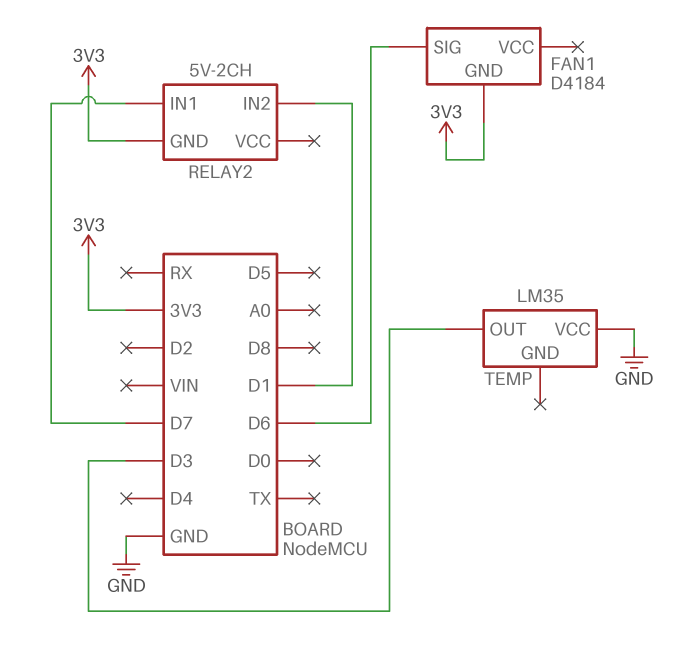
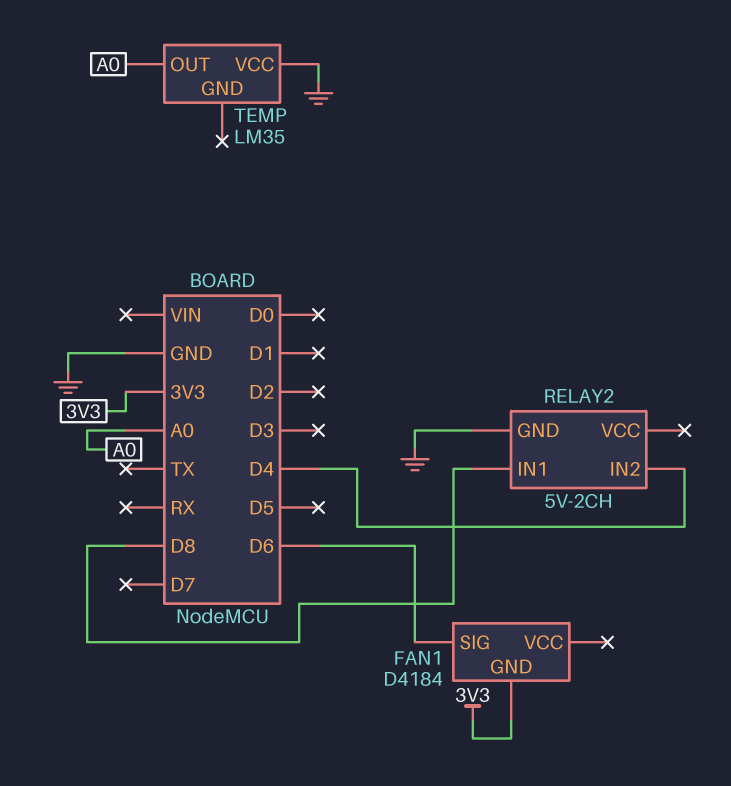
RELAY2 pin GND: 3V3 -> GND
RELAY2 pin IN1: D7 -> D8
RELAY2 pin IN2: D1 -> D4
TEMP pin OUT: D3 -> A0

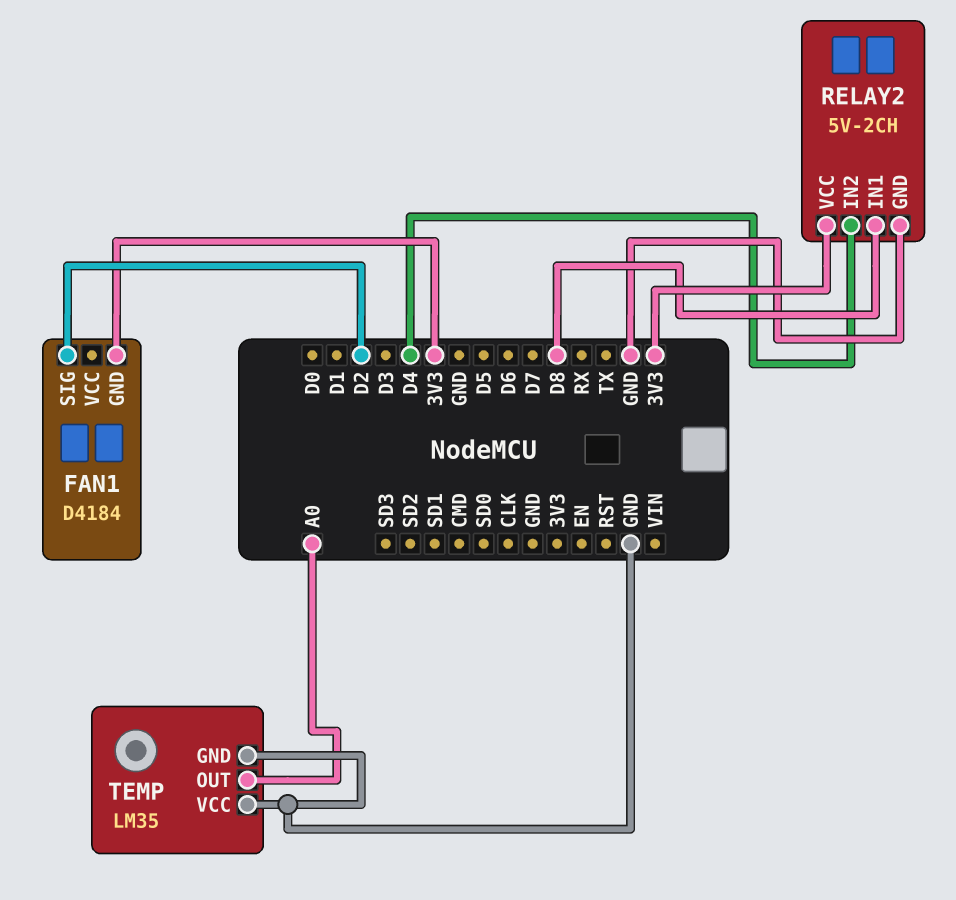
FAN1 pin SIG: D6 -> D2
RELAY2 pin VCC: none -> 3V3
TEMP pin GND: none -> GND

